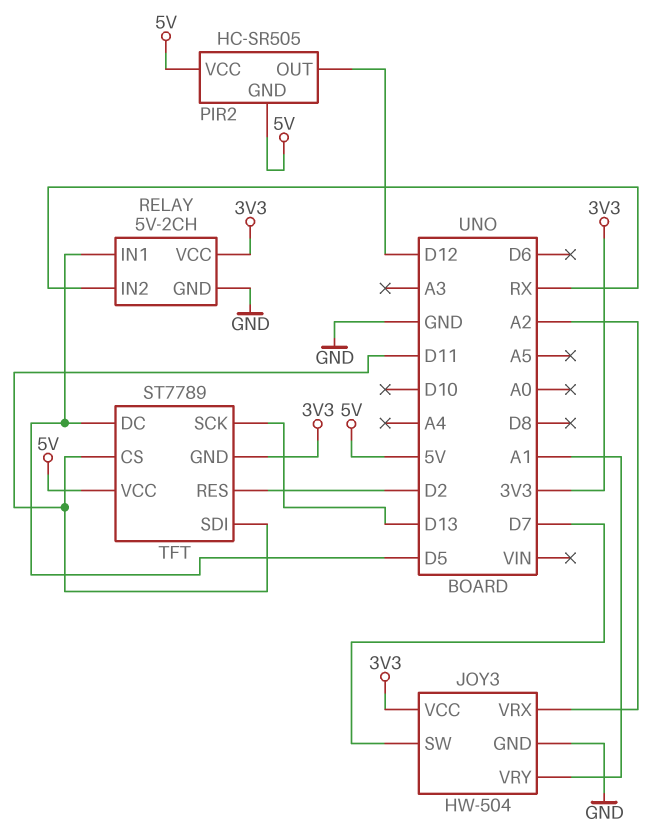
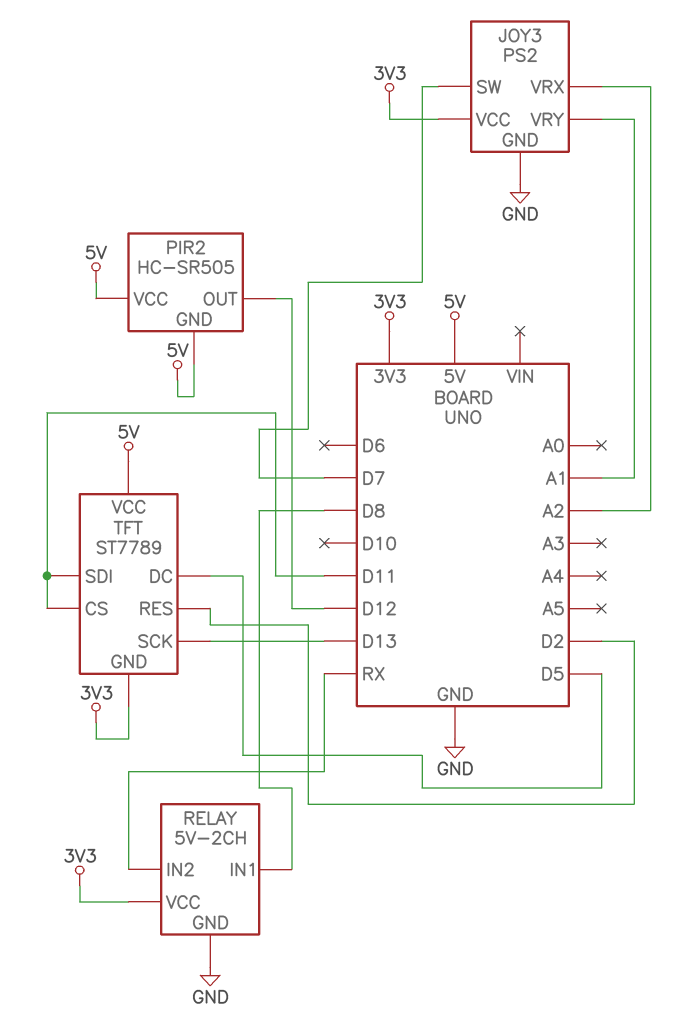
JOY3: HW-504 -> PS2
RELAY pin IN1: D5 -> D8

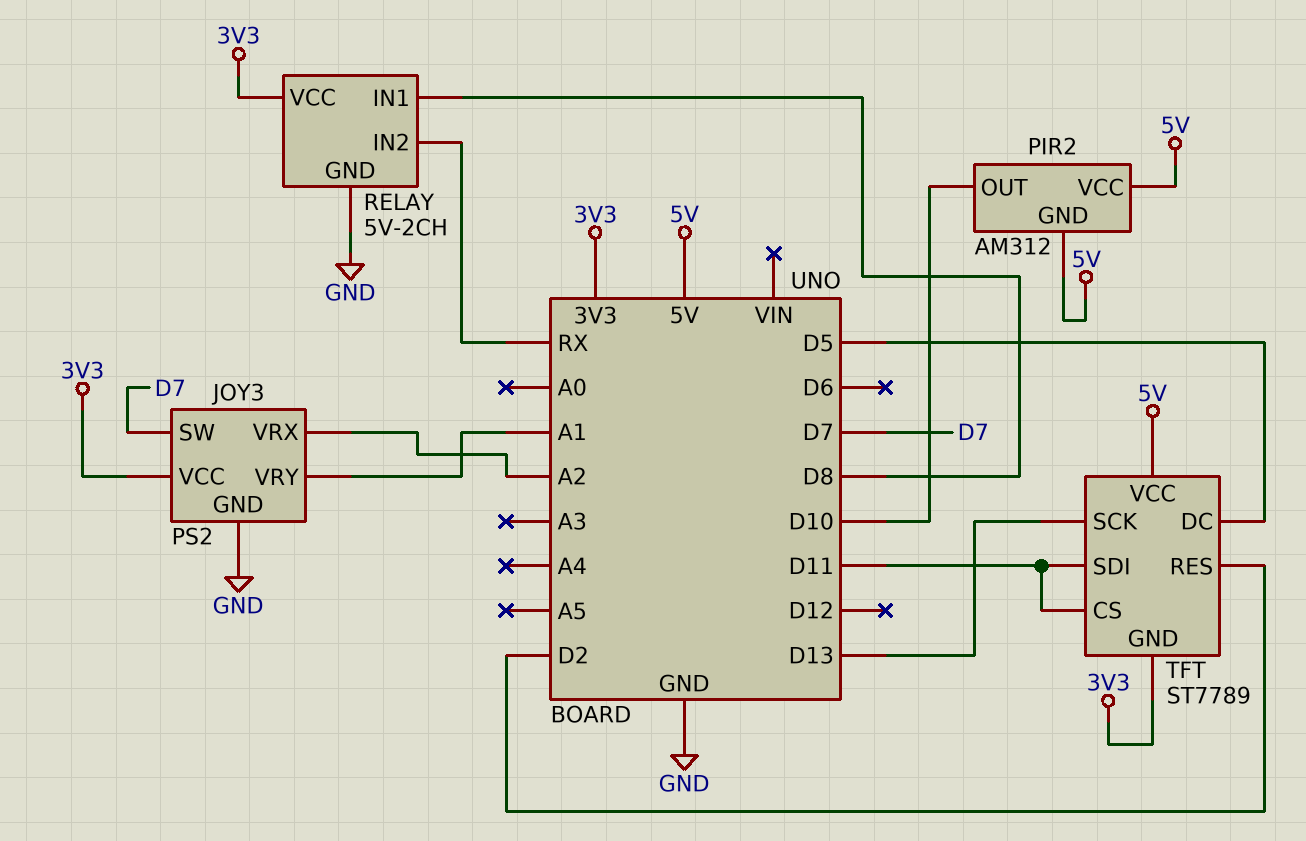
PIR2: HC-SR505 -> AM312
PIR2 pin OUT: D12 -> D10

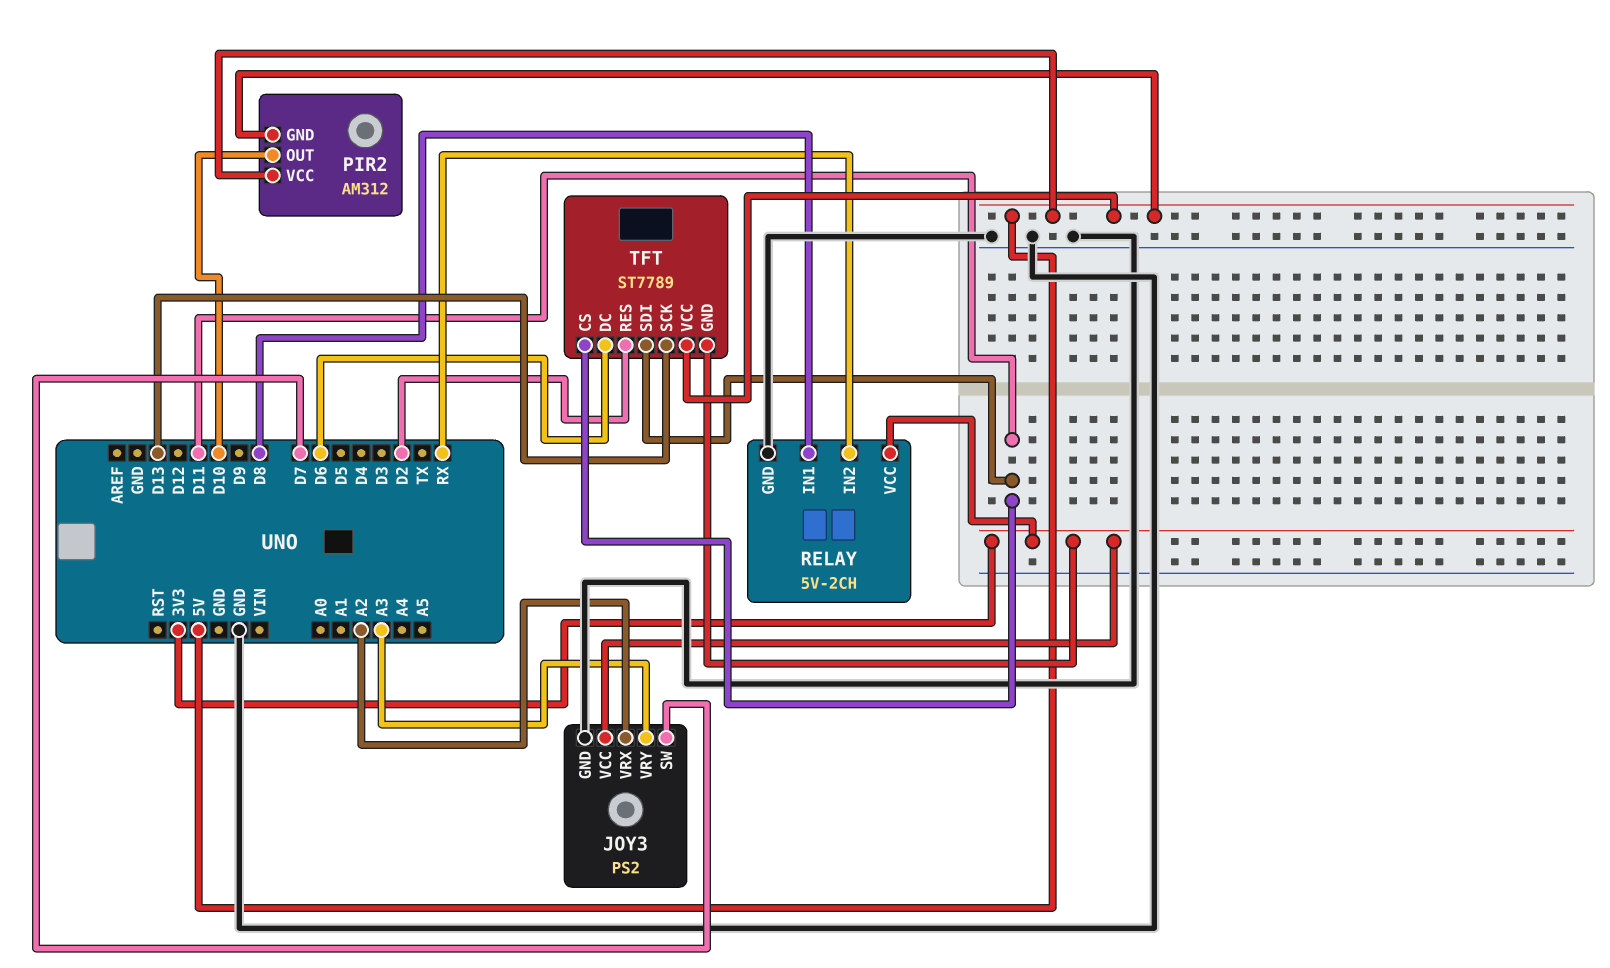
JOY3 pin VRY: A1 -> A3
TFT pin DC: D5 -> D6

